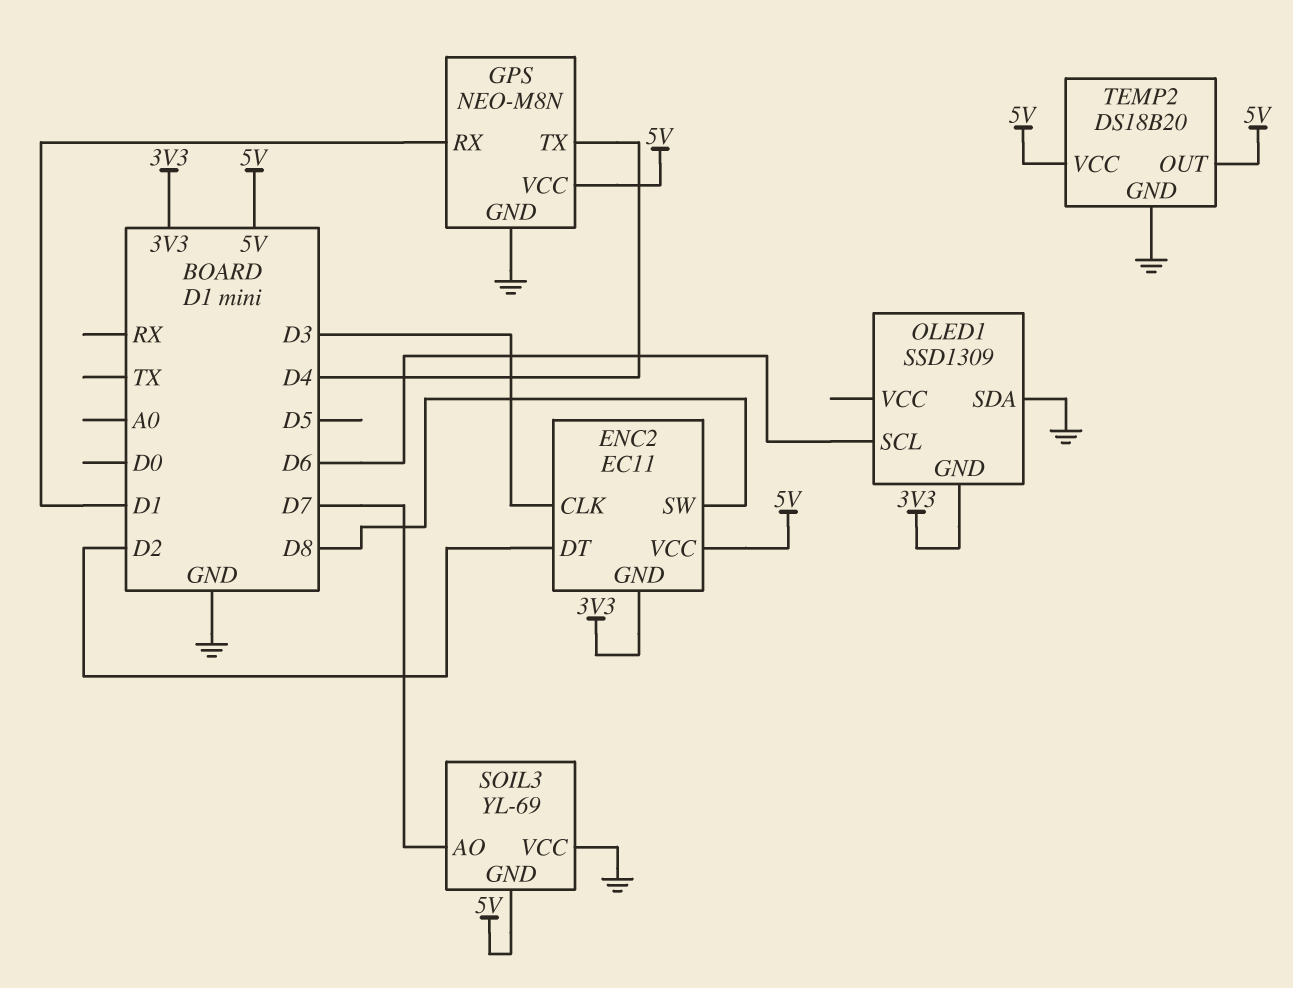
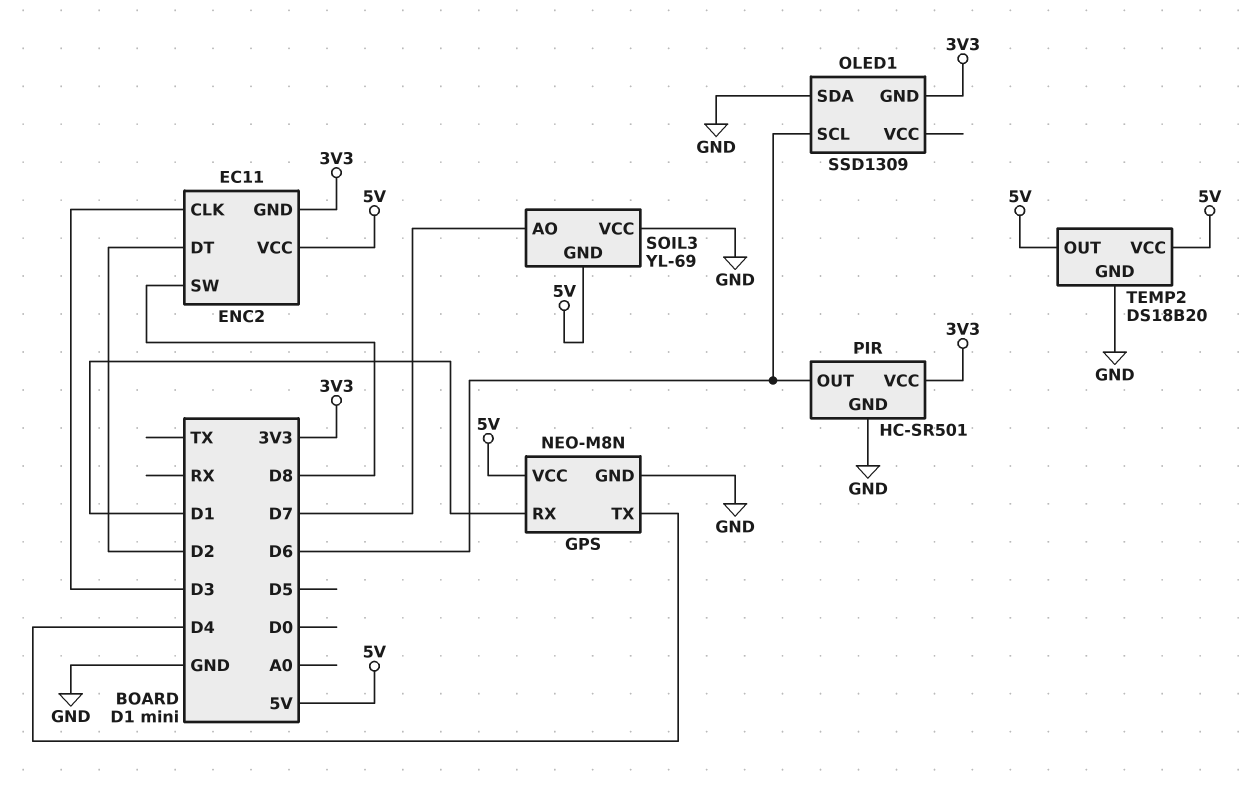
PIR: none -> HC-SR501
PIR pin GND: none -> GND
PIR pin OUT: none -> D6
PIR pin VCC: none -> 3V3

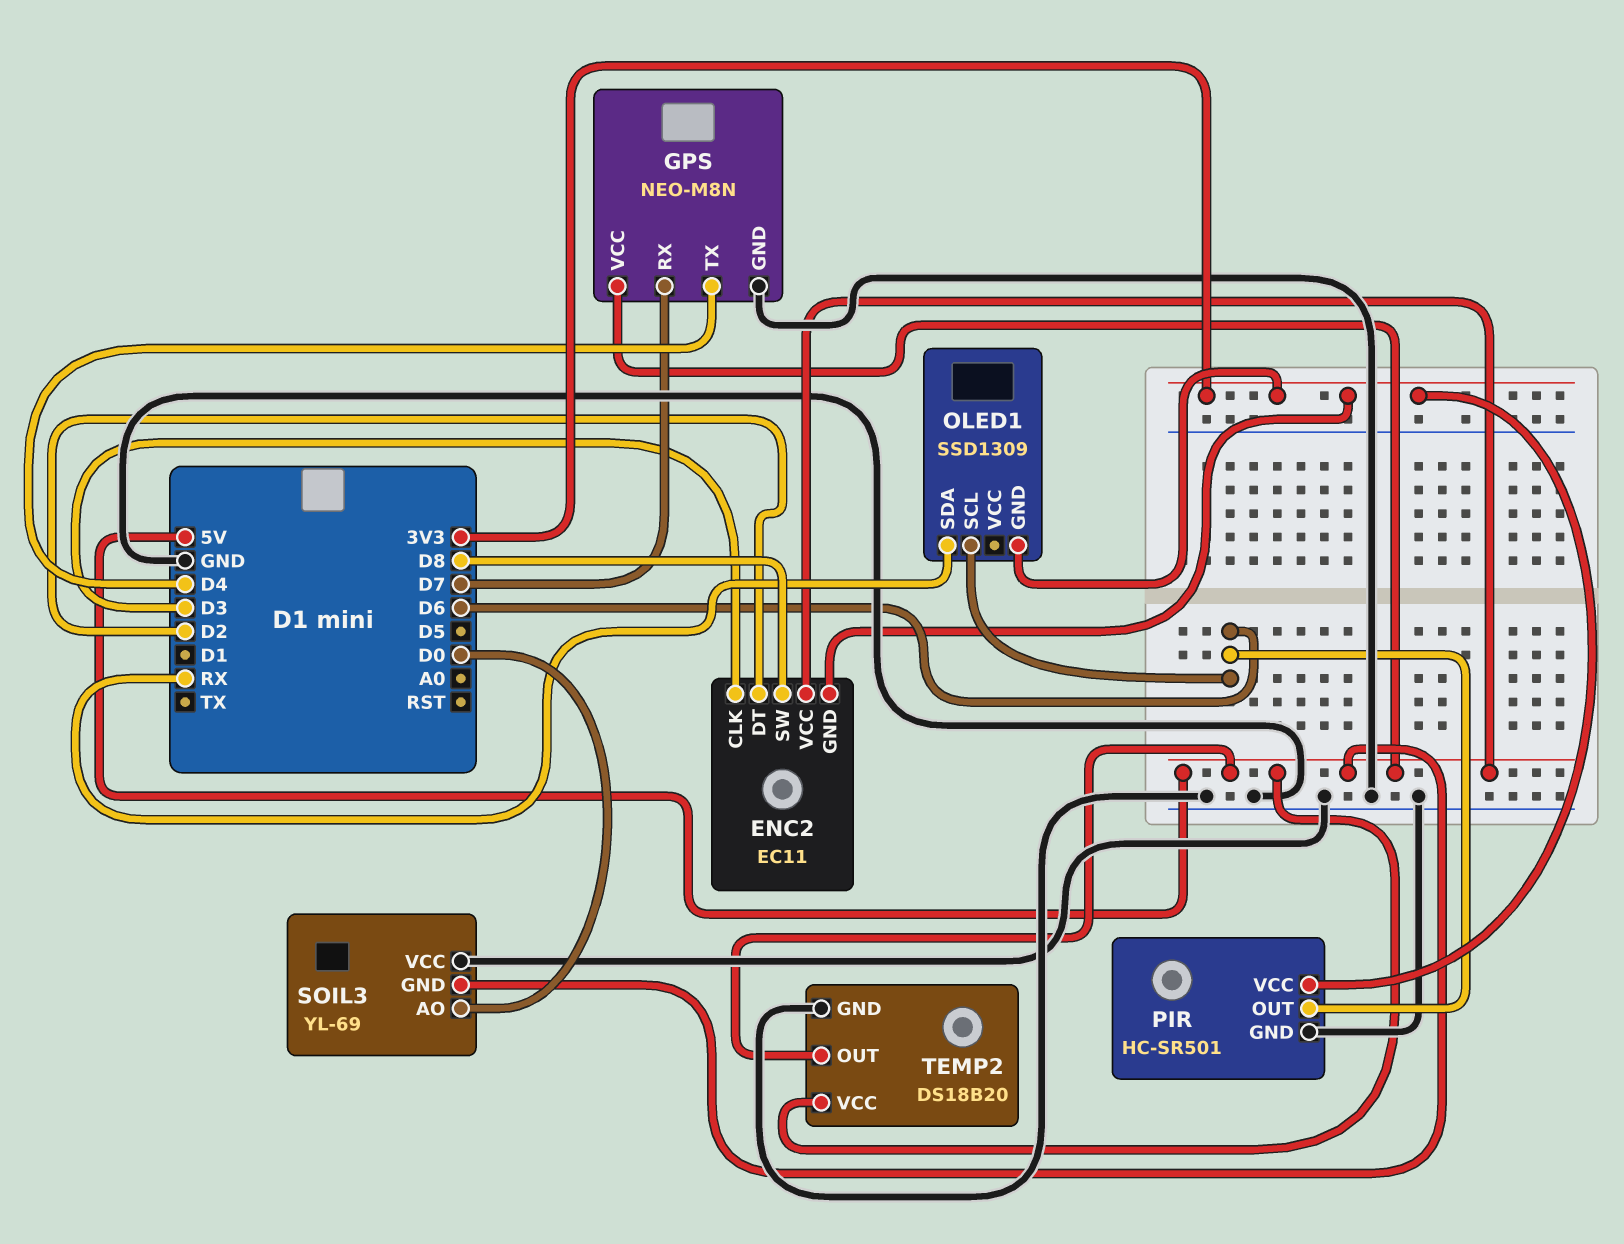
GPS pin RX: D1 -> D7
OLED1 pin SDA: GND -> RX
SOIL3 pin AO: D7 -> D0

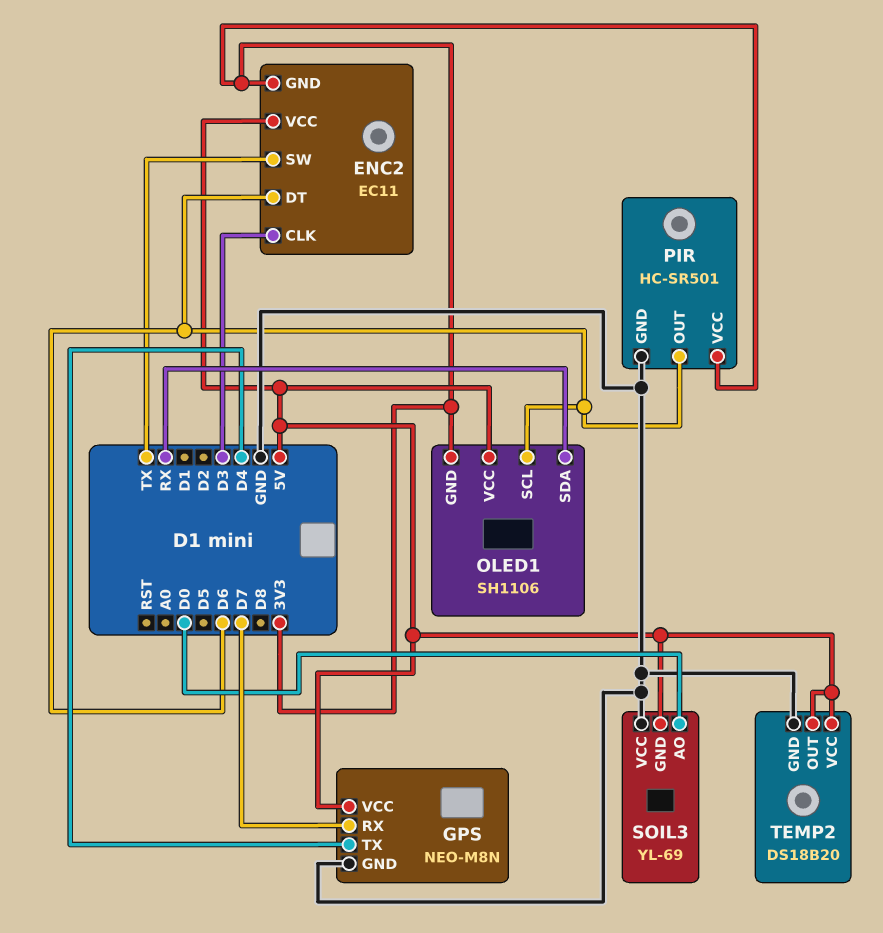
ENC2 pin DT: D2 -> D6
ENC2 pin SW: D8 -> TX
OLED1: SSD1309 -> SH1106
OLED1 pin VCC: none -> 5V

